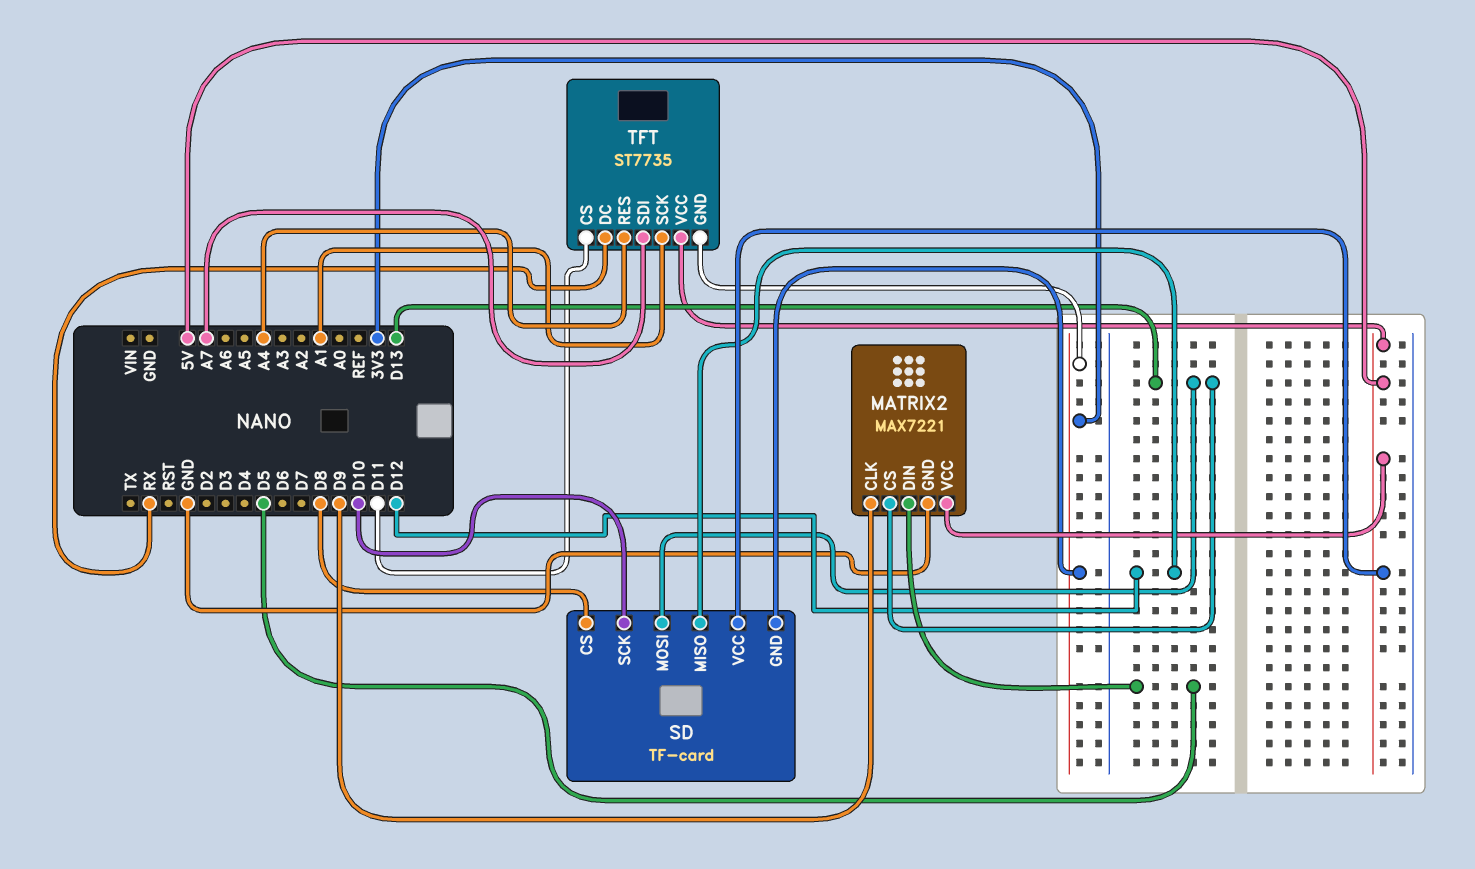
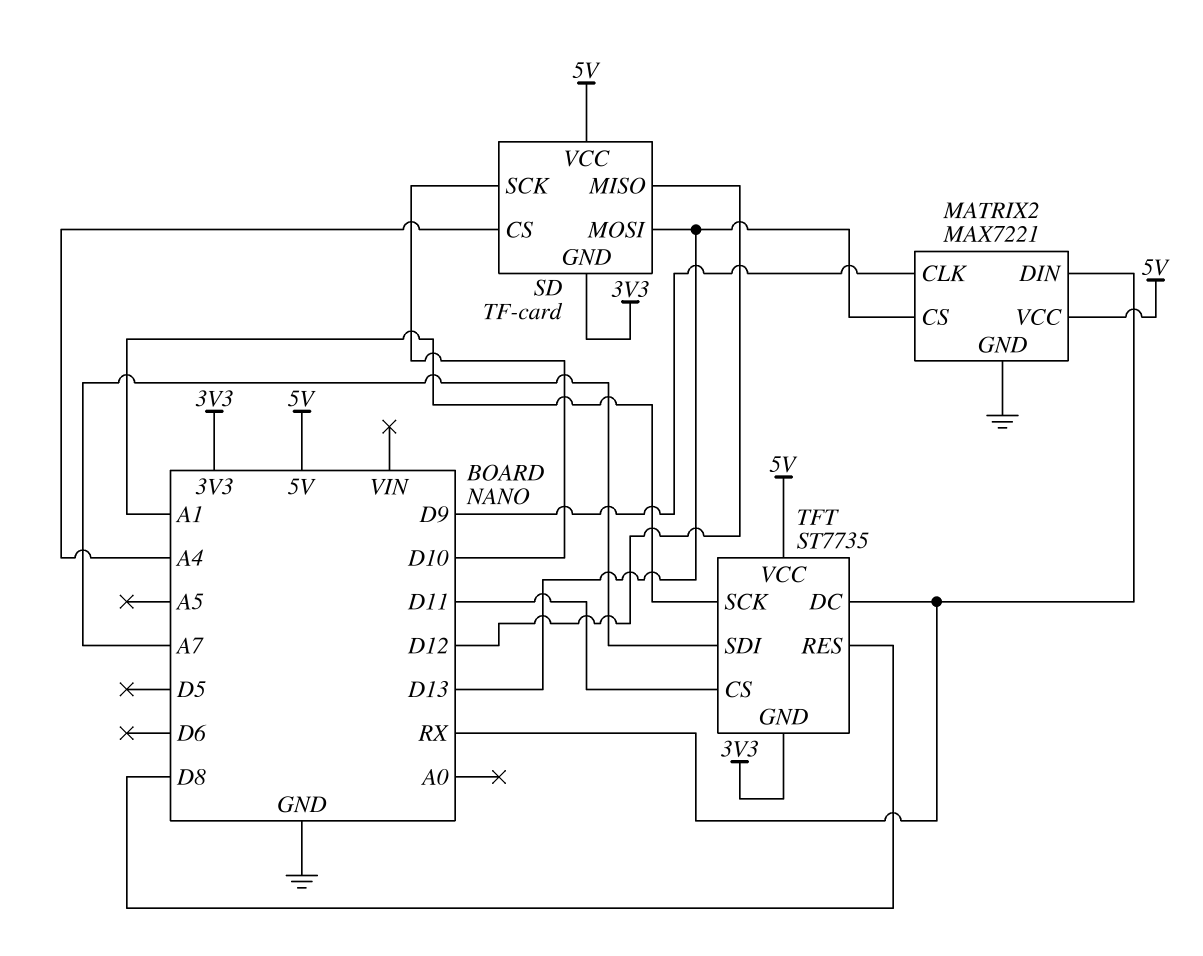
MATRIX2 pin DIN: D5 -> RX
SD pin CS: D8 -> A4
TFT pin RES: A4 -> D8

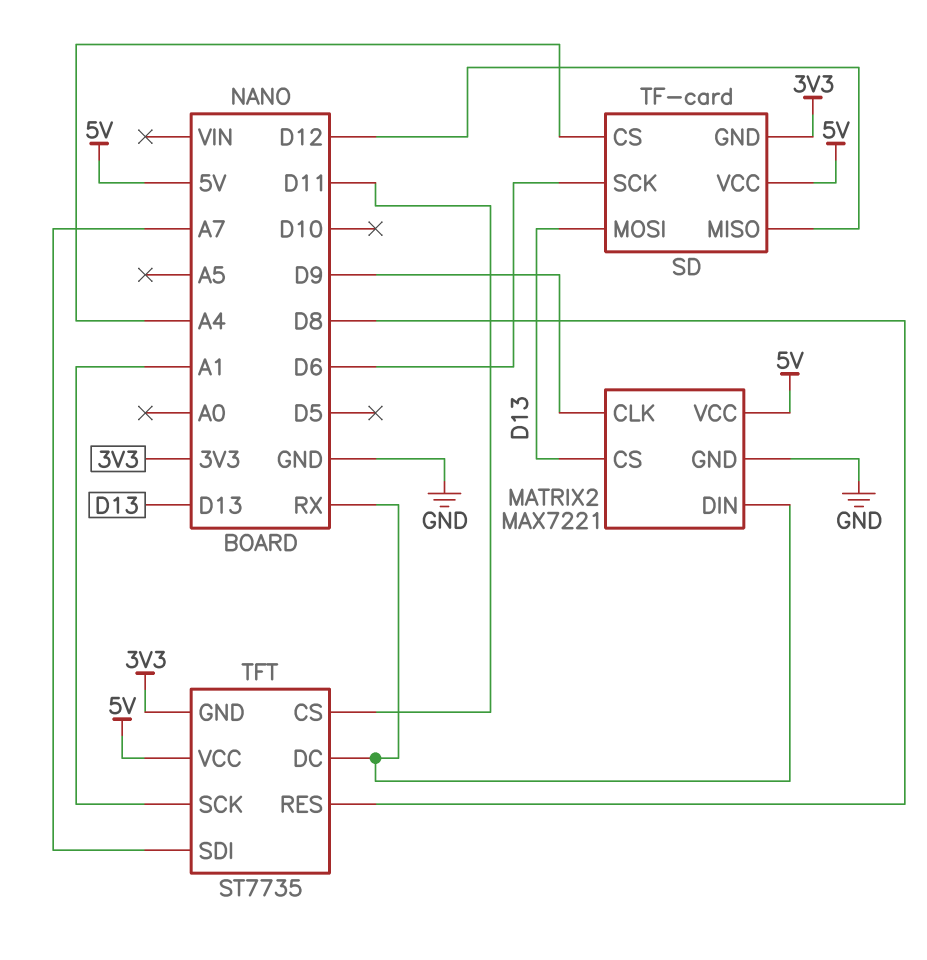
SD pin SCK: D10 -> D6

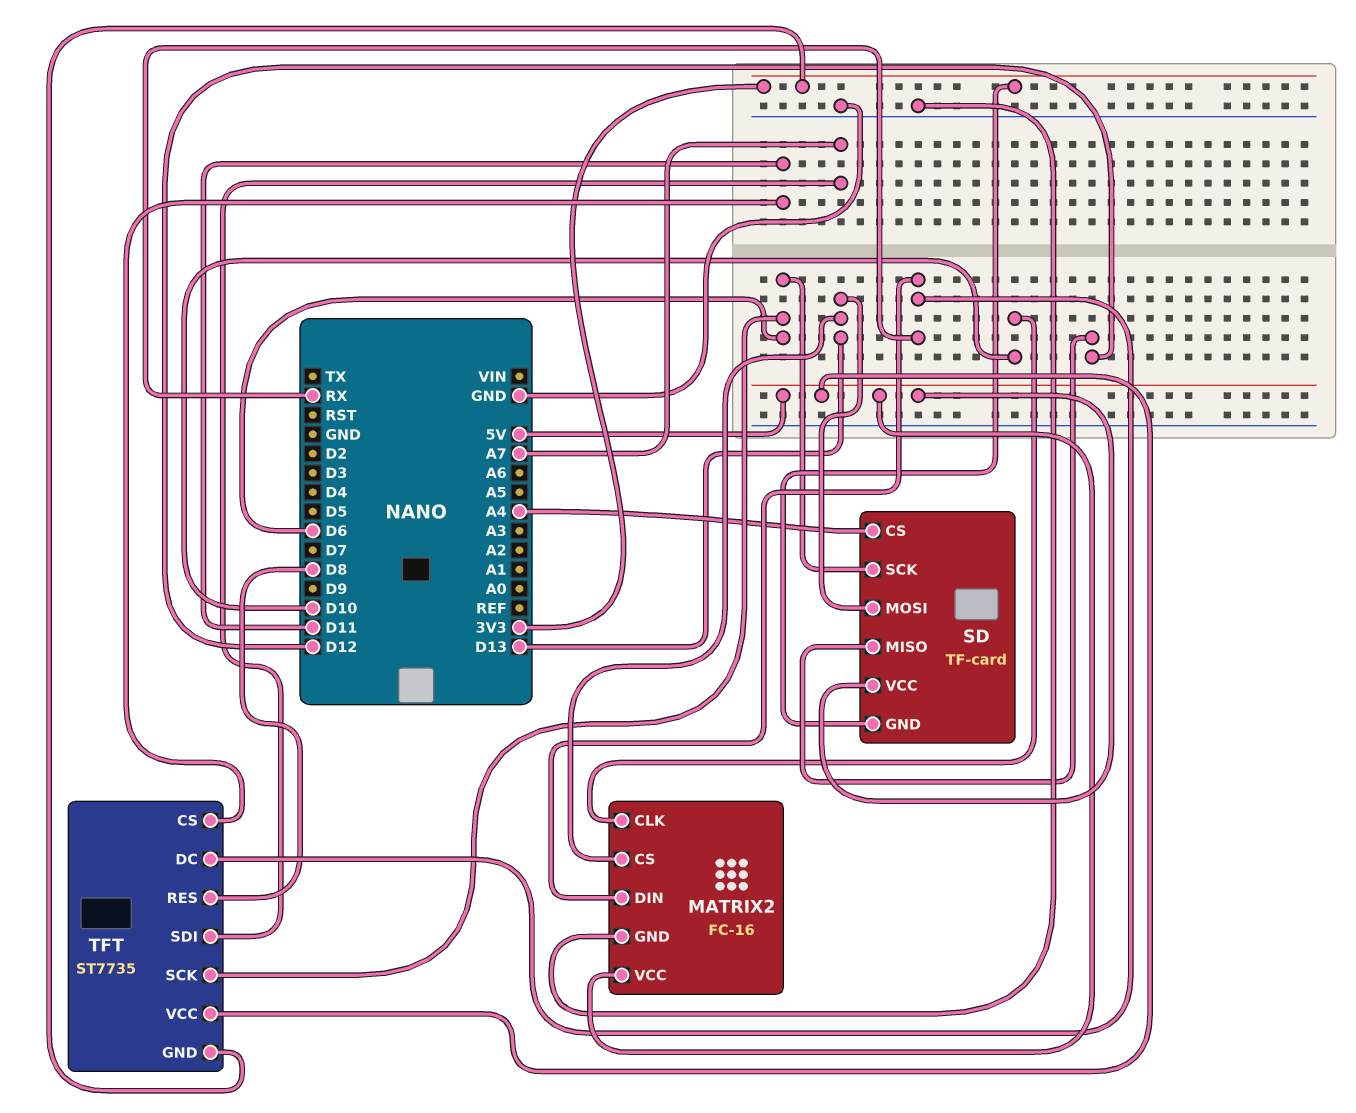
MATRIX2: MAX7221 -> FC-16
MATRIX2 pin CLK: D9 -> D10
TFT pin SCK: A1 -> D6

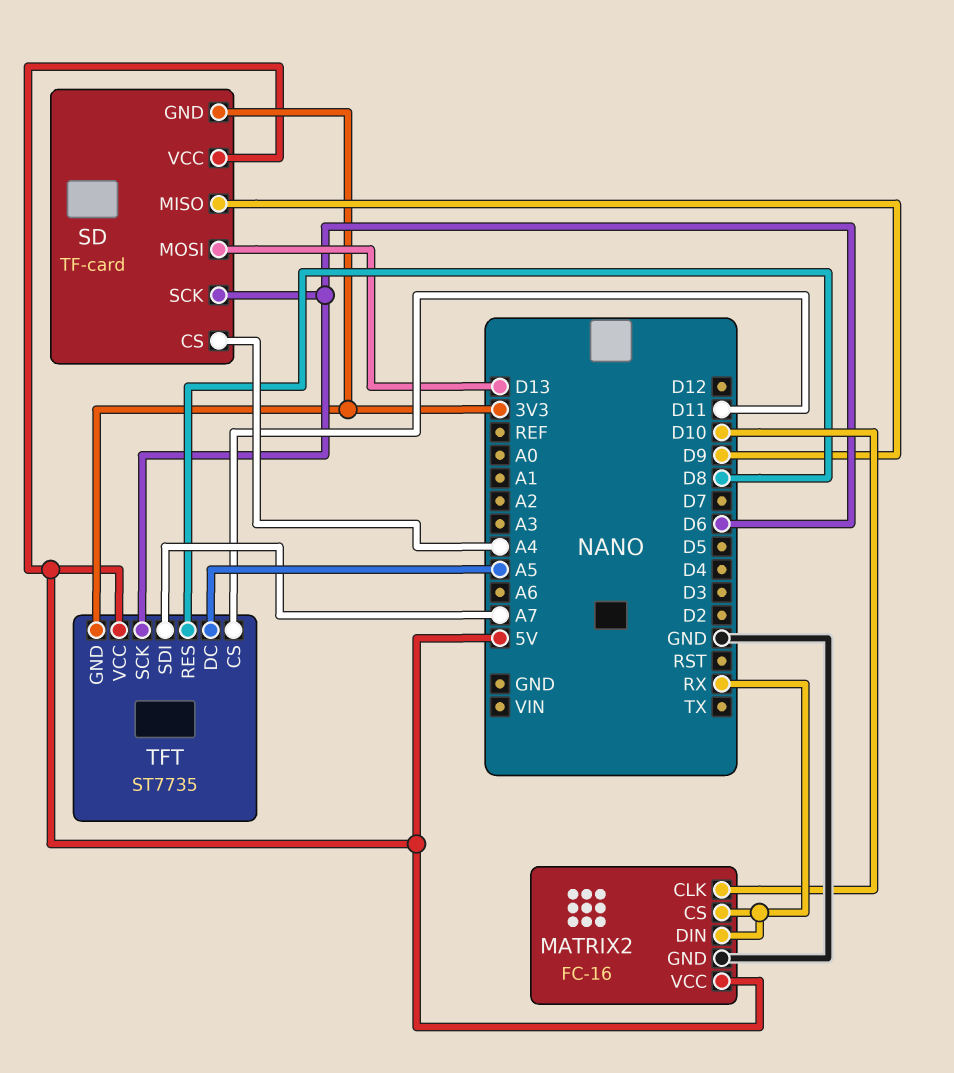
MATRIX2 pin CS: D13 -> RX
SD pin MISO: D12 -> D9
TFT pin DC: RX -> A5

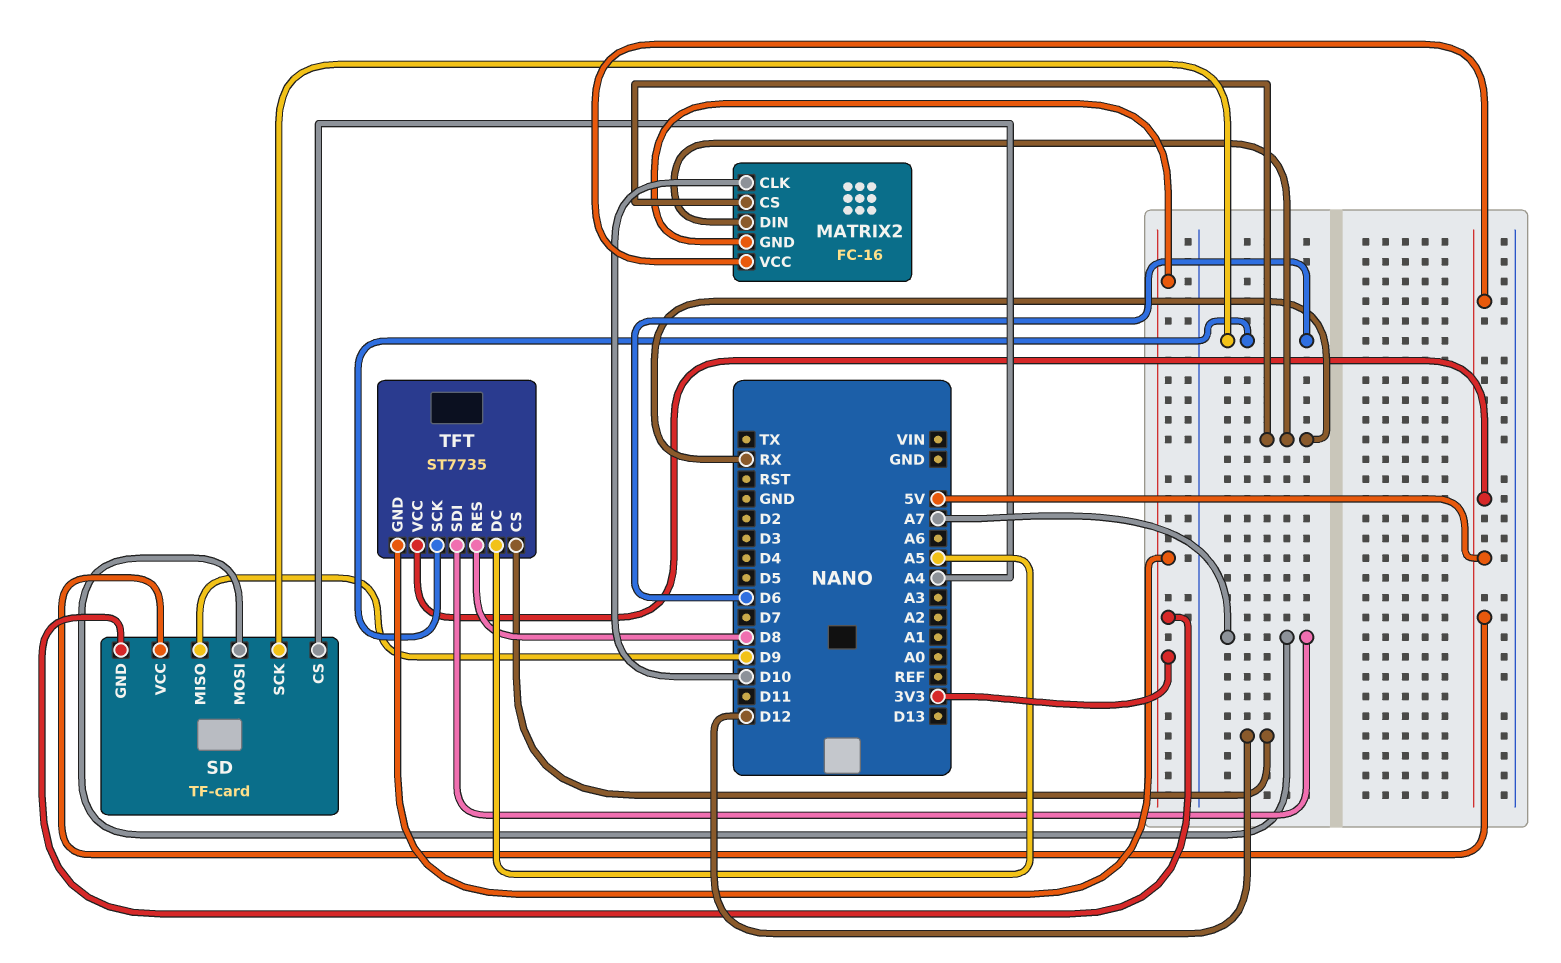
MATRIX2 pin GND: GND -> 3V3
SD pin MOSI: D13 -> A7
TFT pin CS: D11 -> D12

